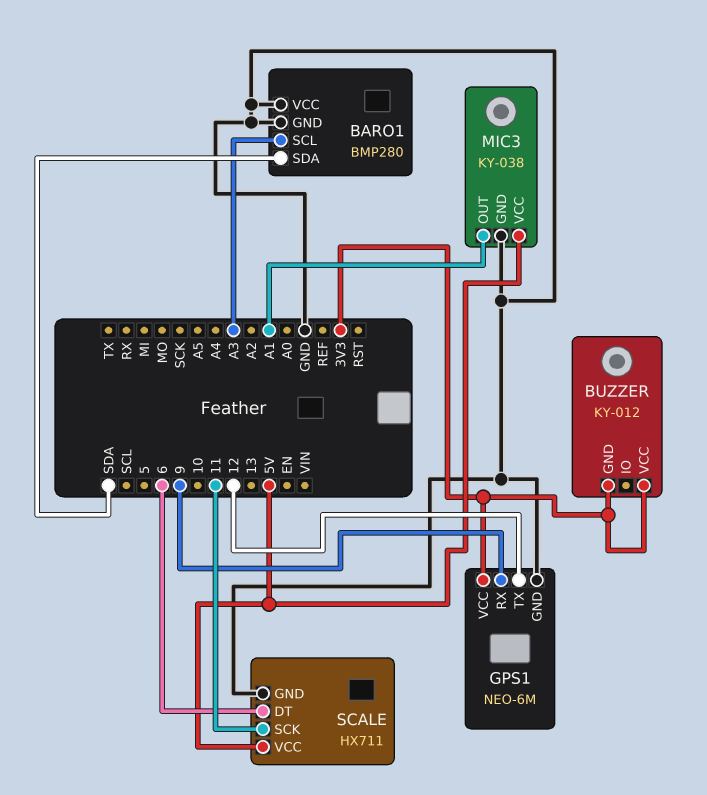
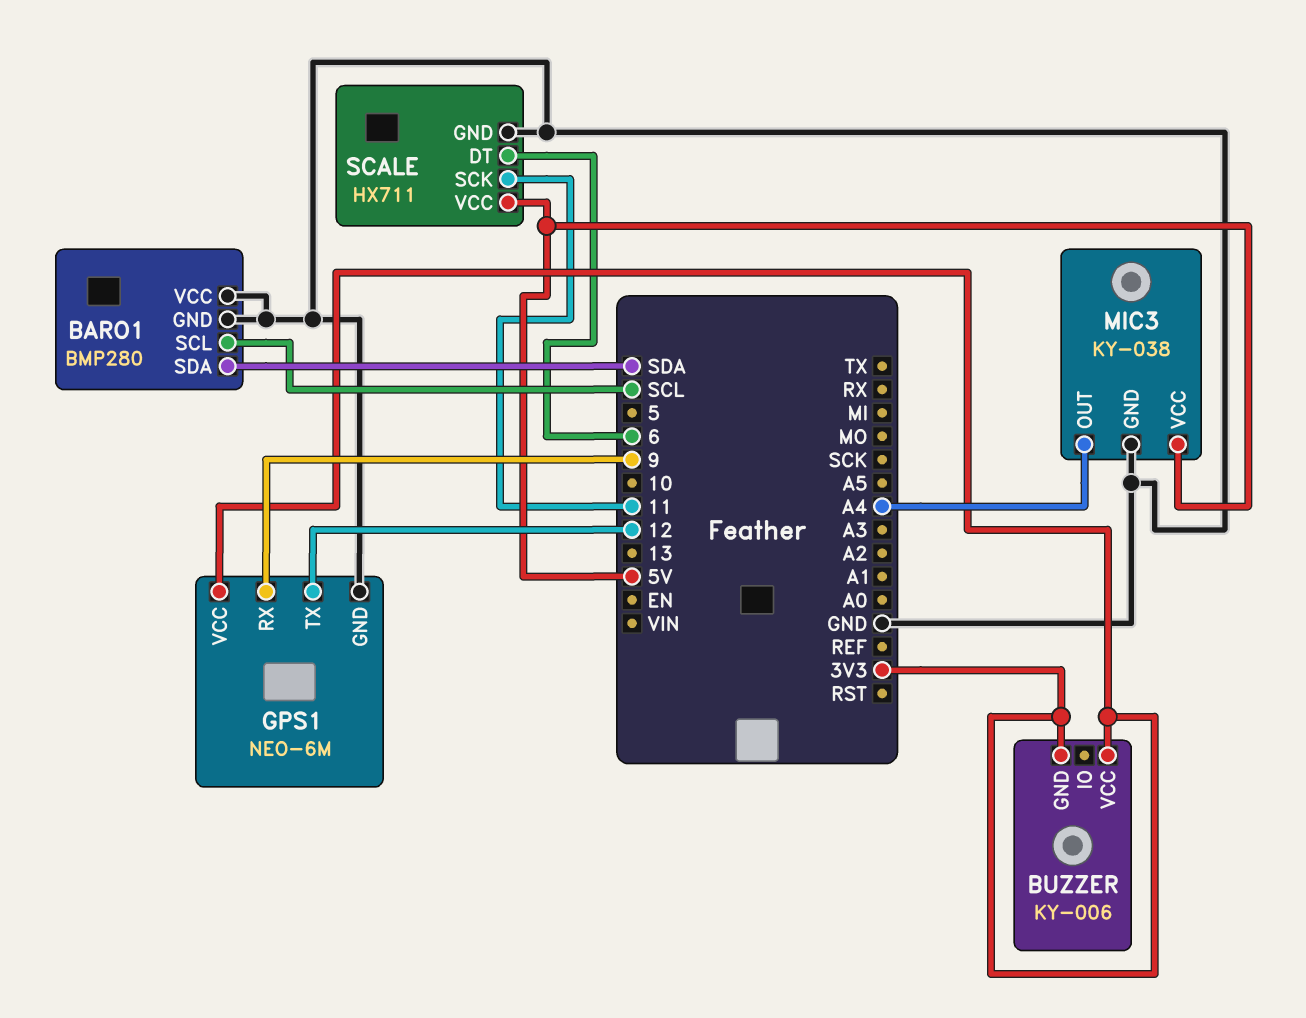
BARO1 pin SCL: A3 -> SCL
BUZZER: KY-012 -> KY-006
MIC3 pin OUT: A1 -> A4

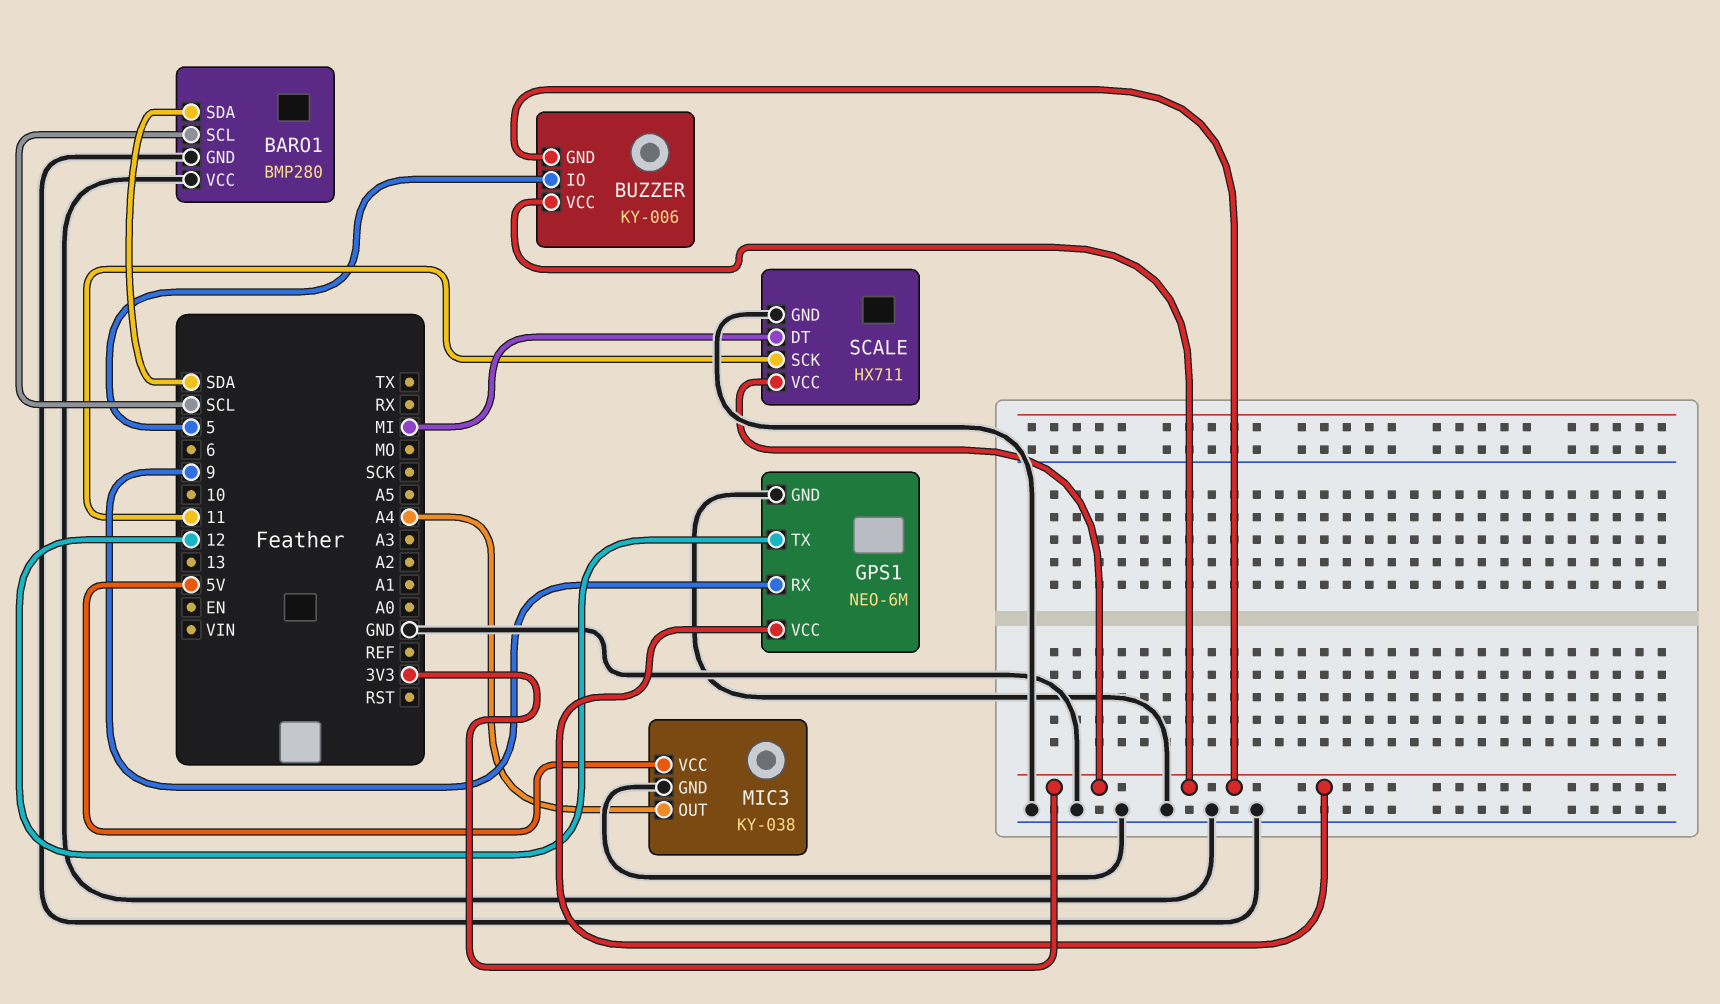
BUZZER pin IO: none -> 5
SCALE pin DT: 6 -> MI
SCALE pin VCC: 5V -> 3V3

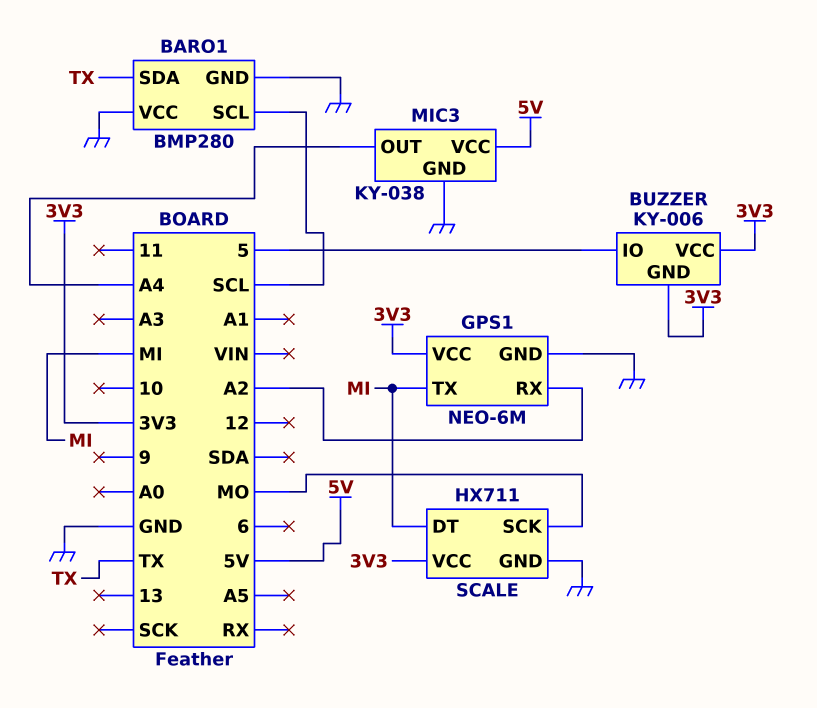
BARO1 pin SDA: SDA -> TX
GPS1 pin RX: 9 -> A2
GPS1 pin TX: 12 -> MI
SCALE pin SCK: 11 -> MO

